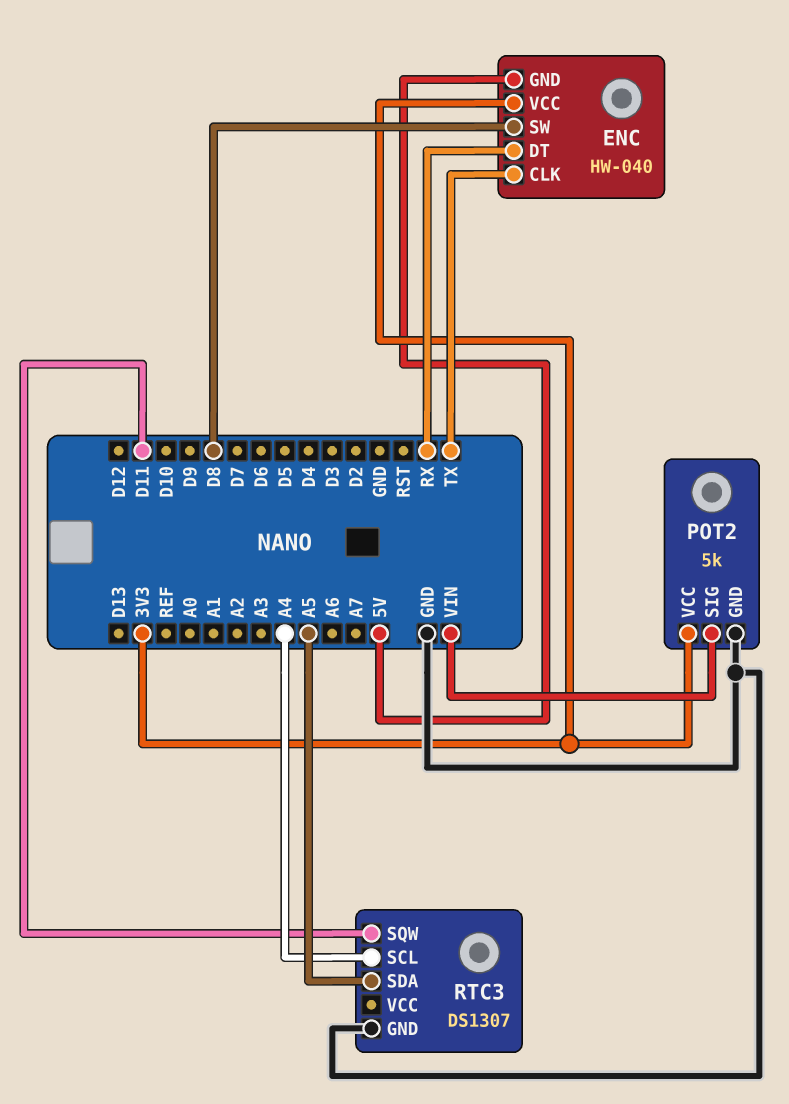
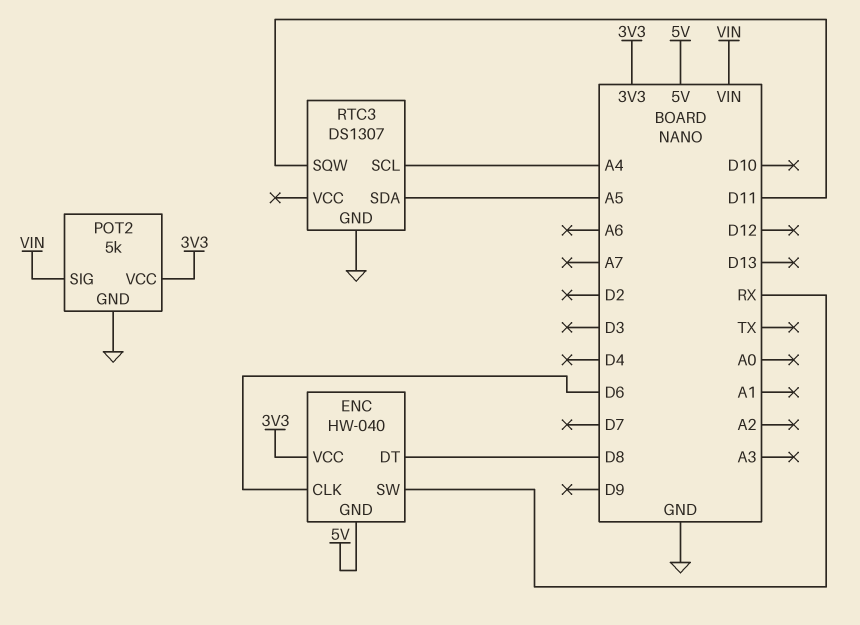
ENC pin CLK: TX -> D6
ENC pin DT: RX -> D8
ENC pin SW: D8 -> RX

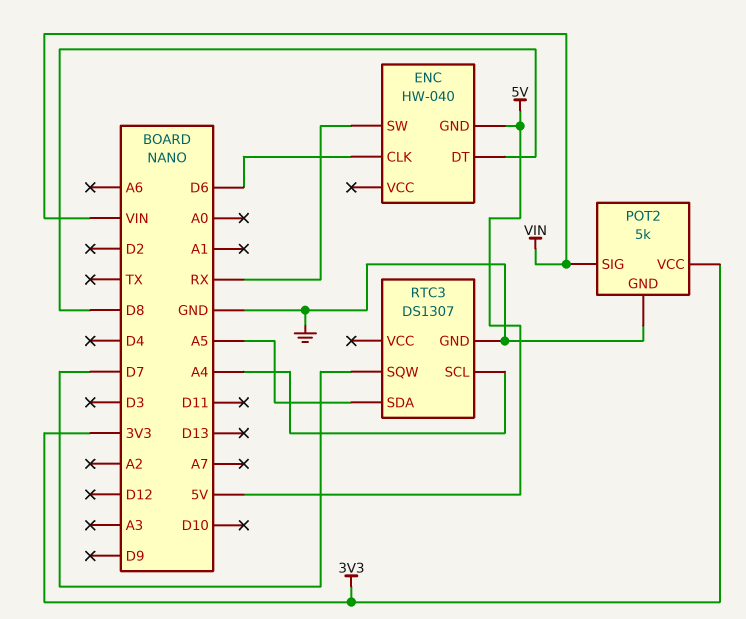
ENC pin VCC: 3V3 -> none
RTC3 pin SQW: D11 -> D7

